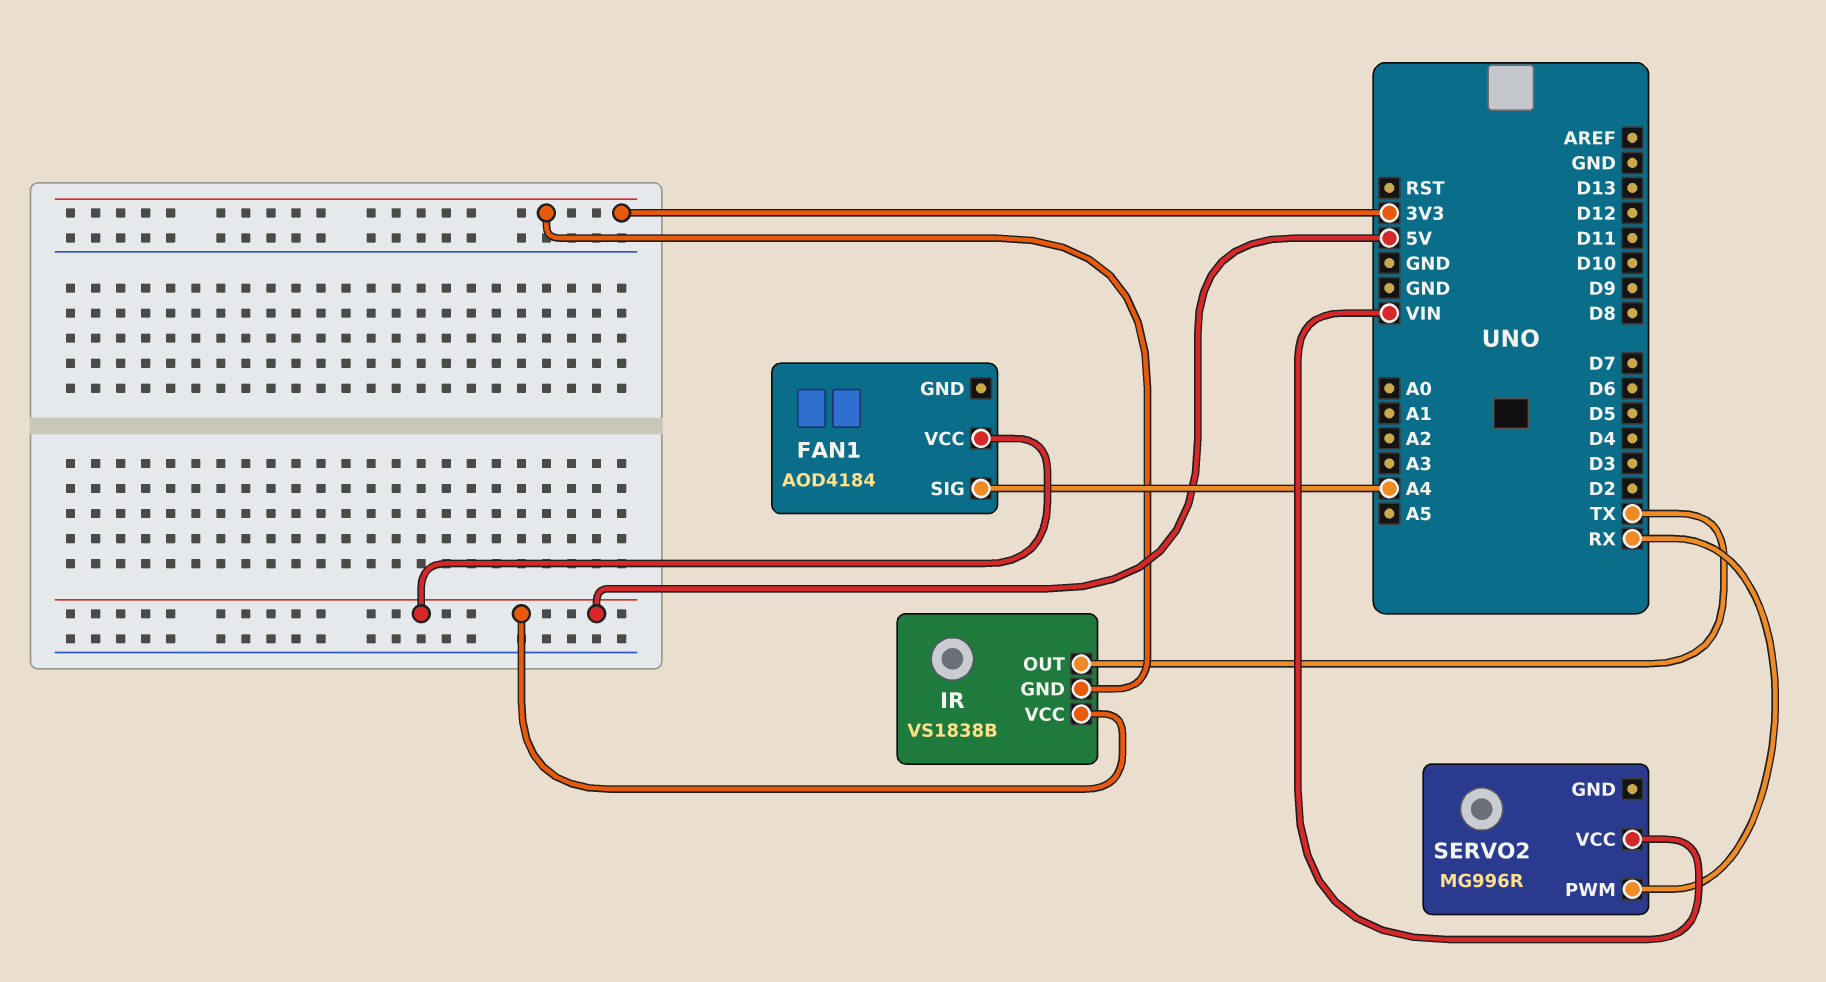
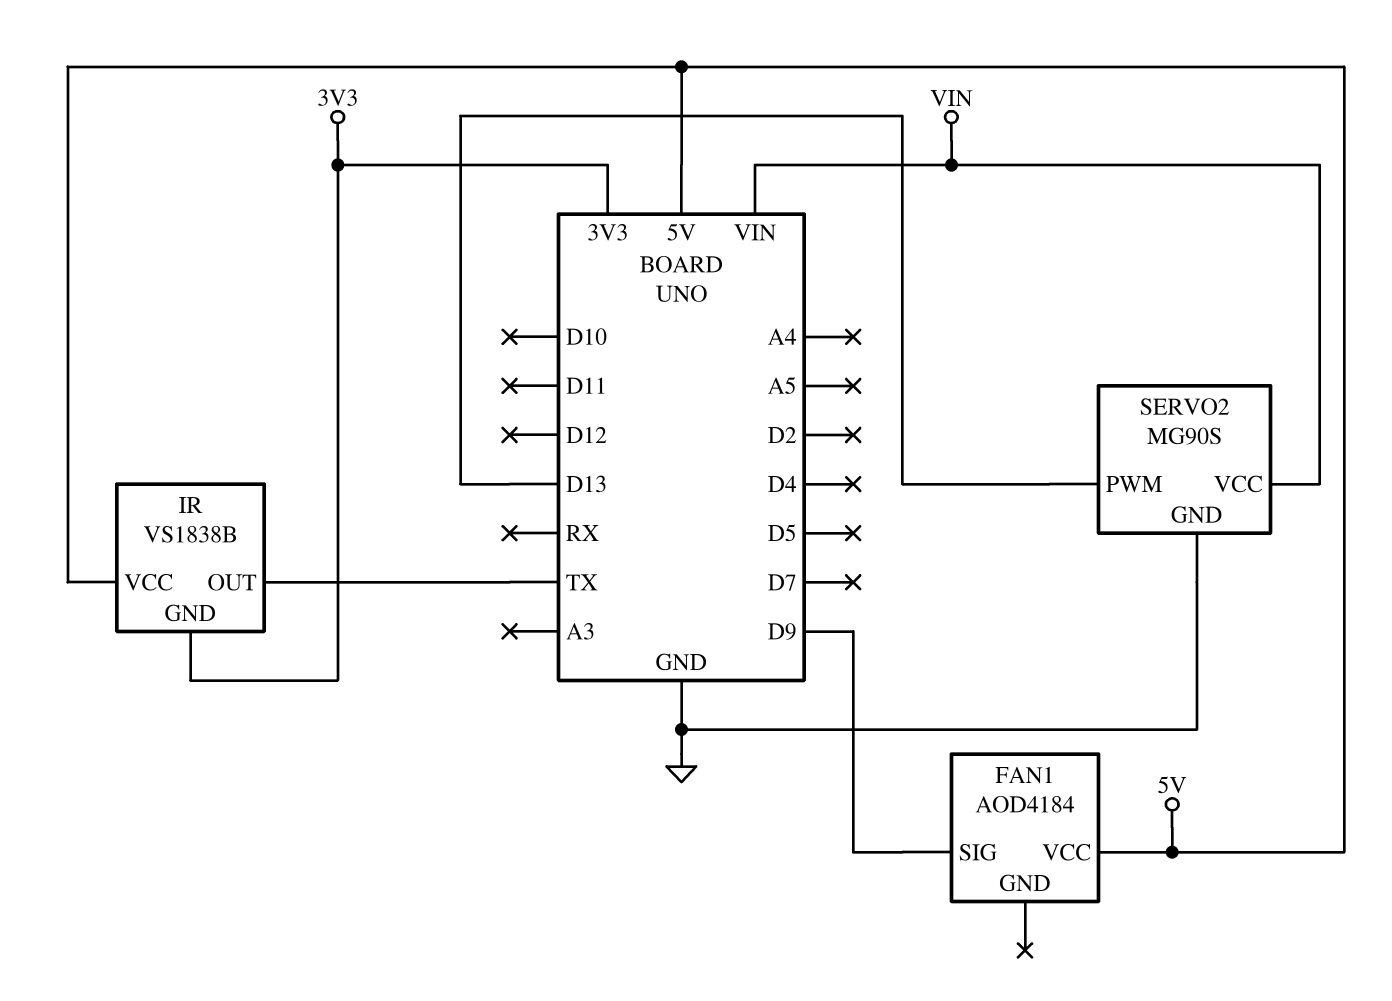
FAN1 pin SIG: A4 -> D9
SERVO2: MG996R -> MG90S
SERVO2 pin GND: none -> GND
SERVO2 pin PWM: RX -> D13

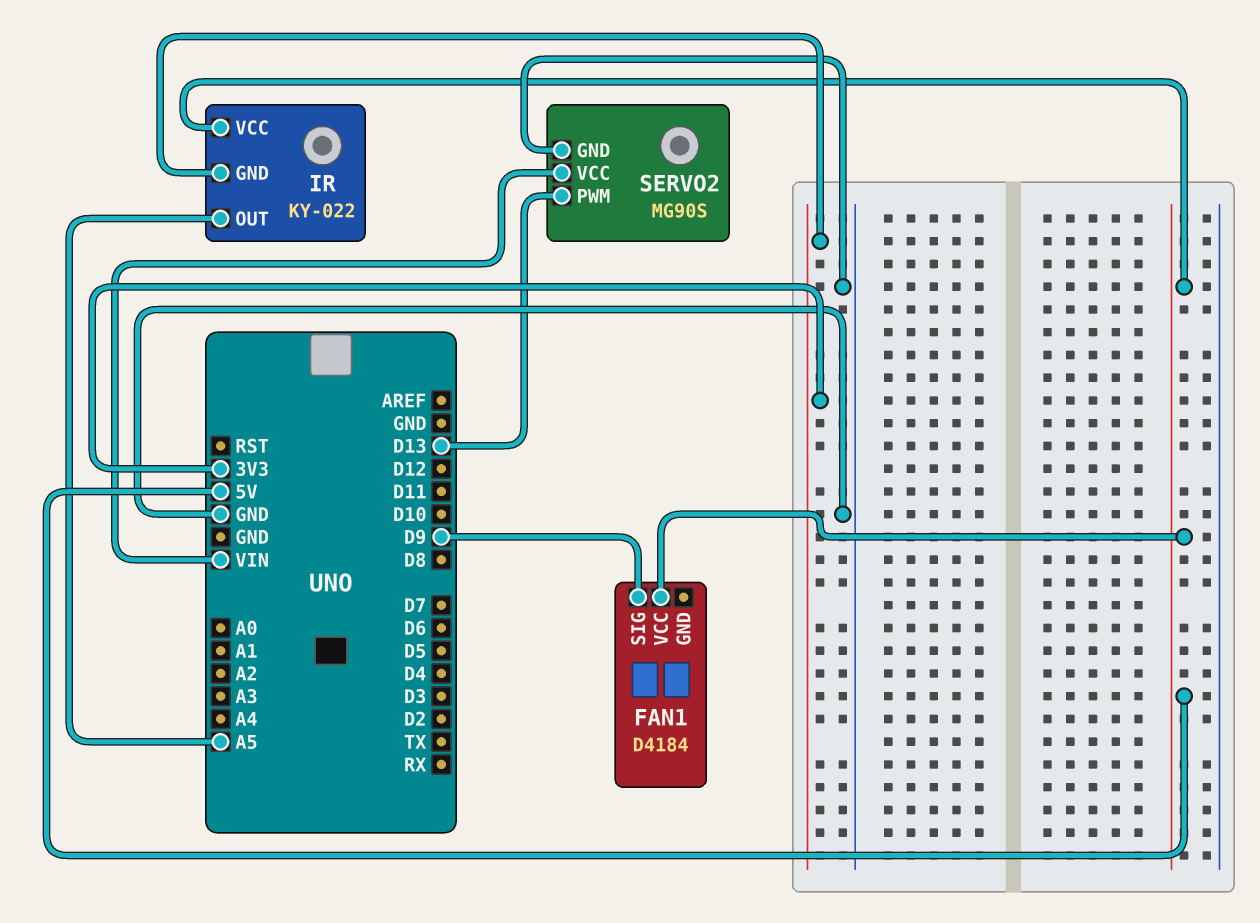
FAN1: AOD4184 -> D4184
IR: VS1838B -> KY-022
IR pin OUT: TX -> A5

